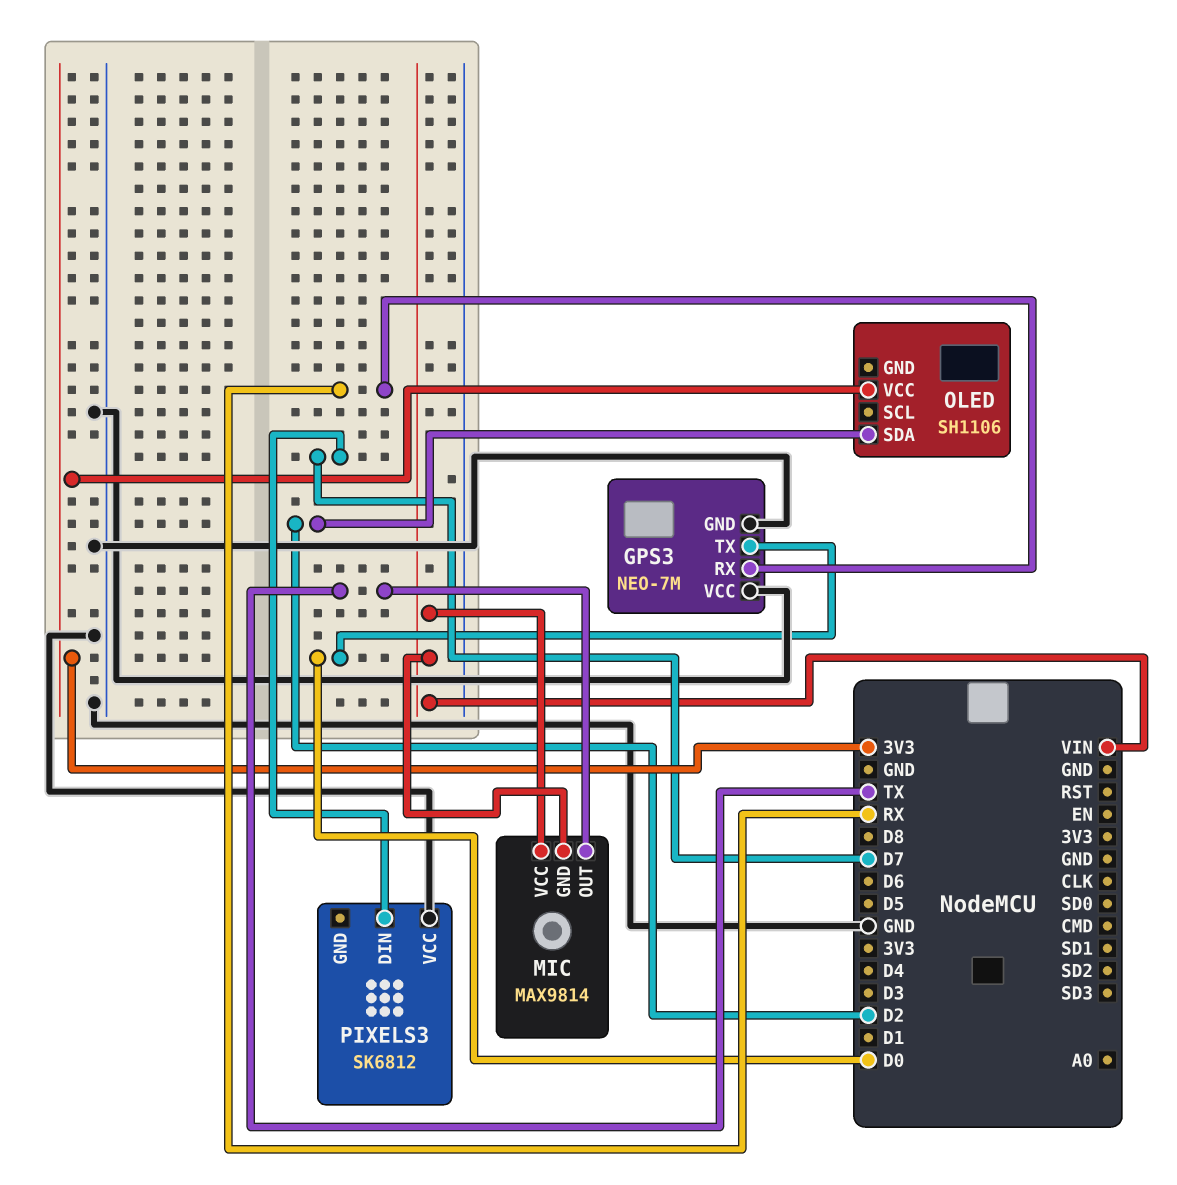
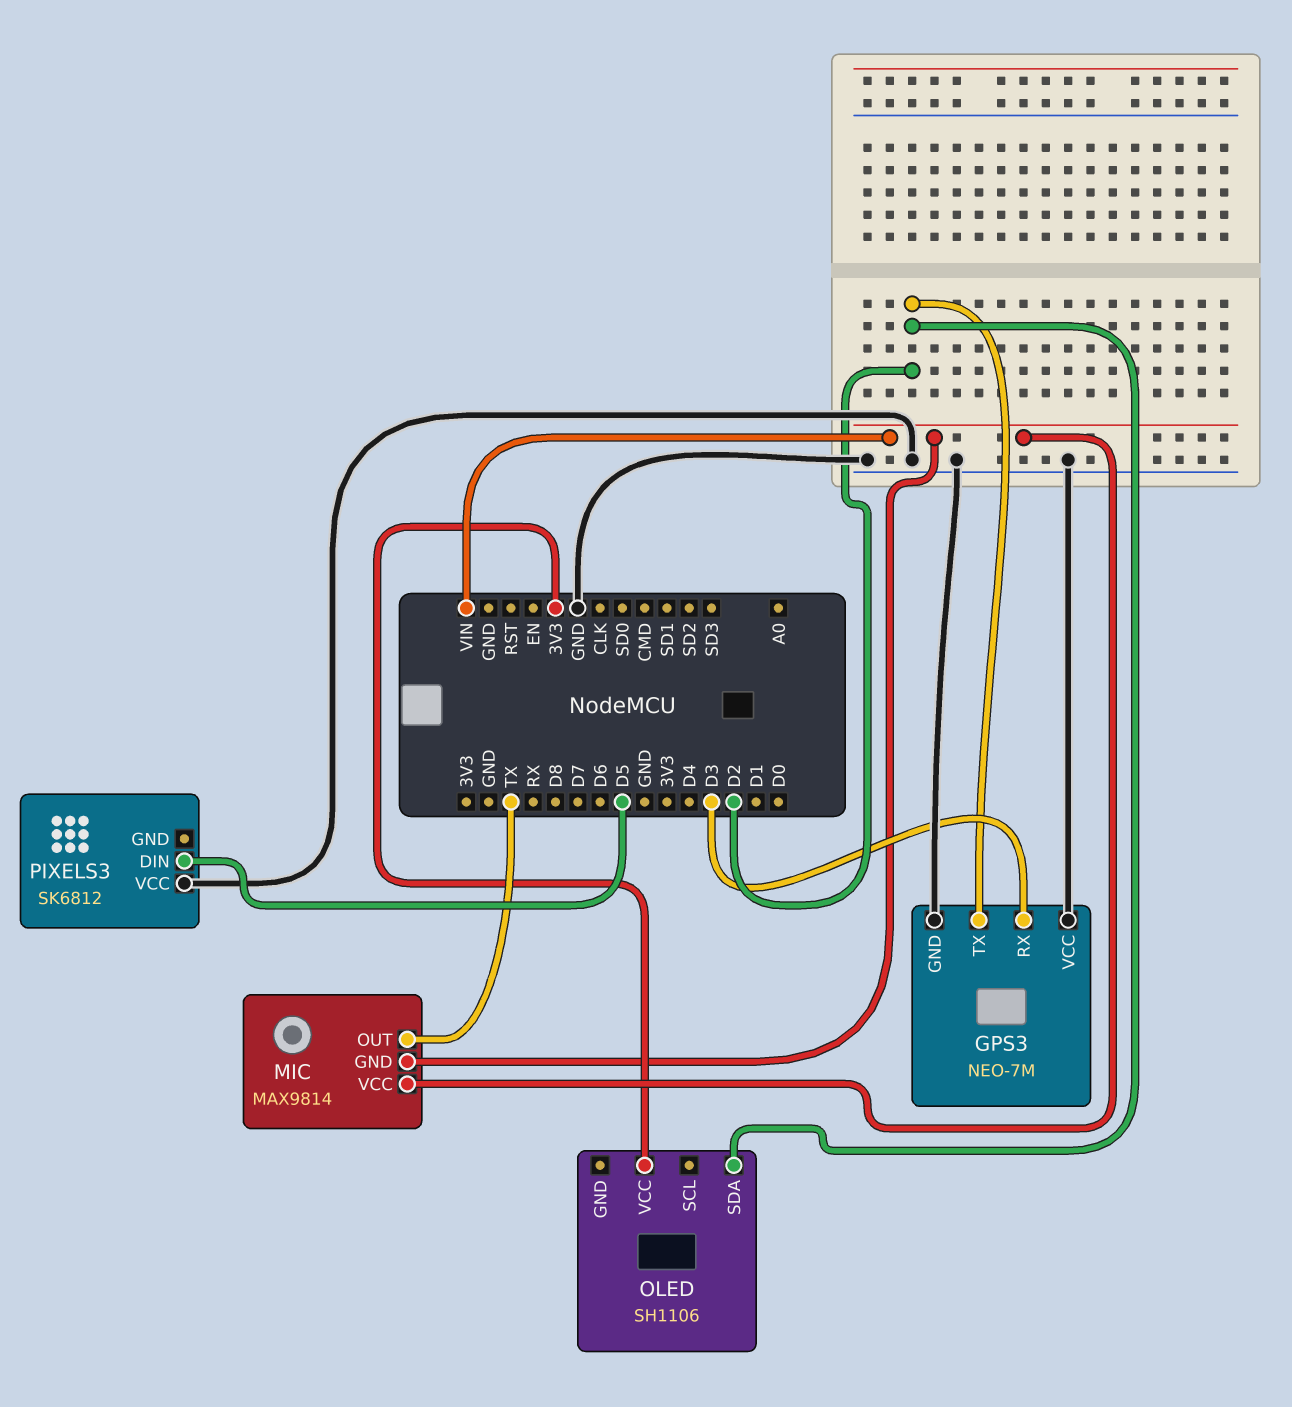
GPS3 pin RX: RX -> D3
GPS3 pin TX: D0 -> D2
PIXELS3 pin DIN: D7 -> D5

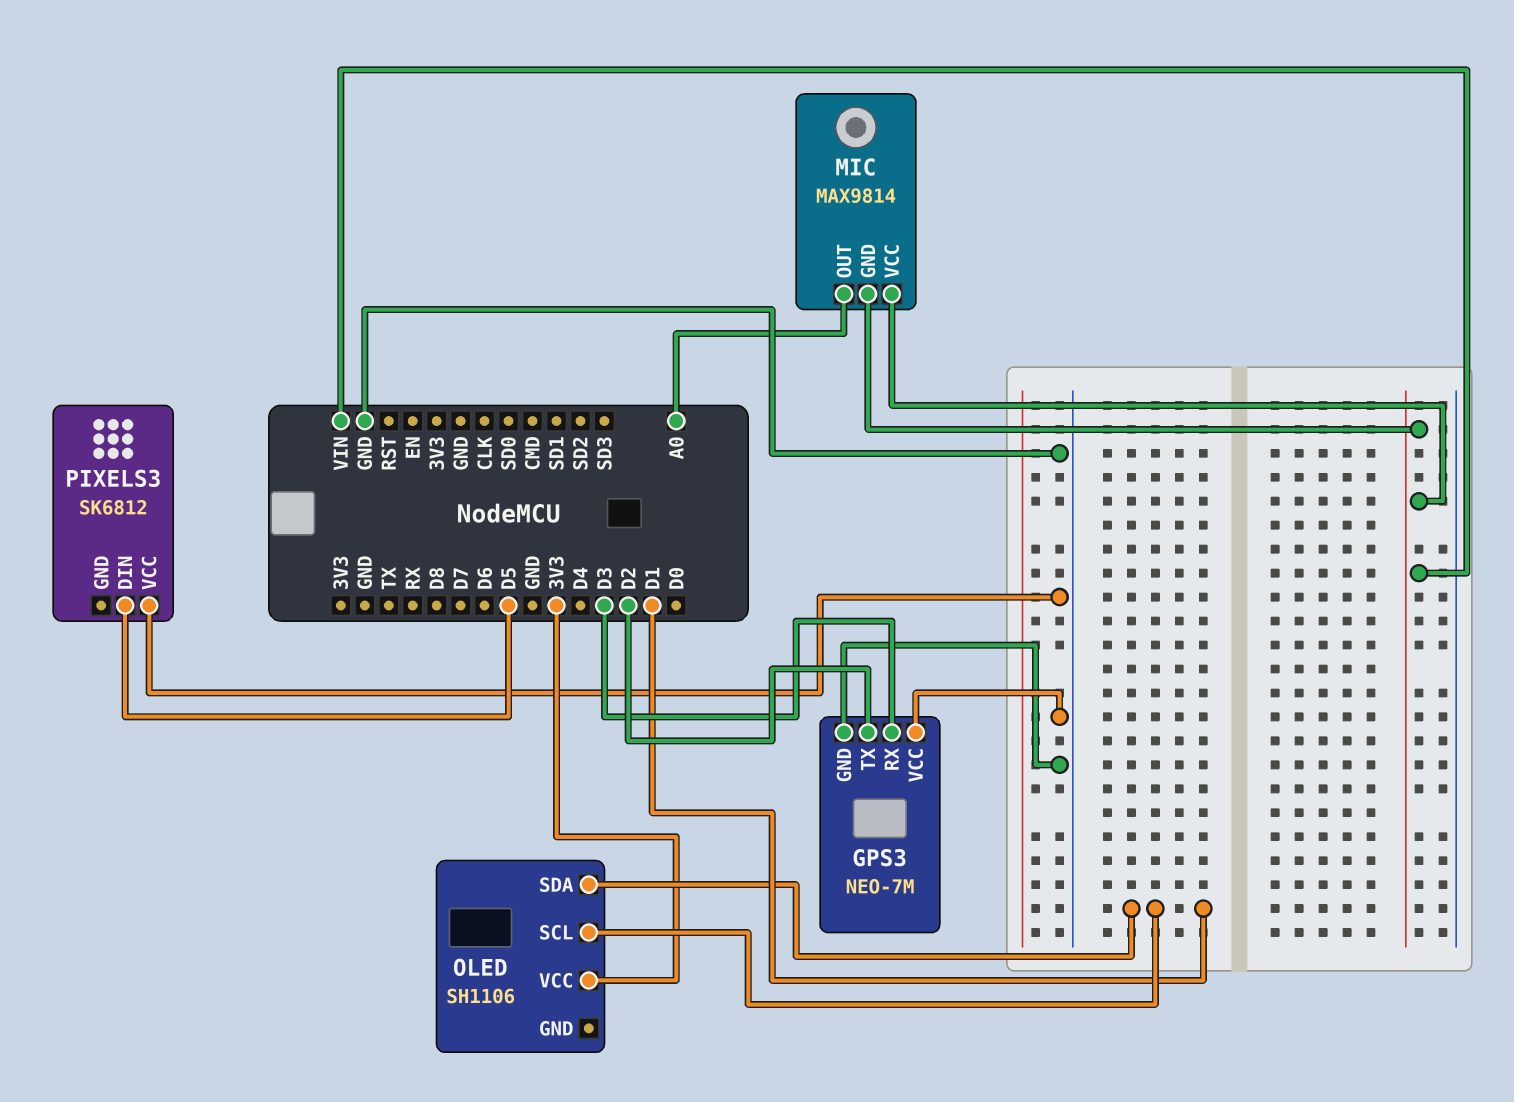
MIC pin OUT: TX -> A0
OLED pin SCL: none -> D1
OLED pin SDA: D2 -> D1

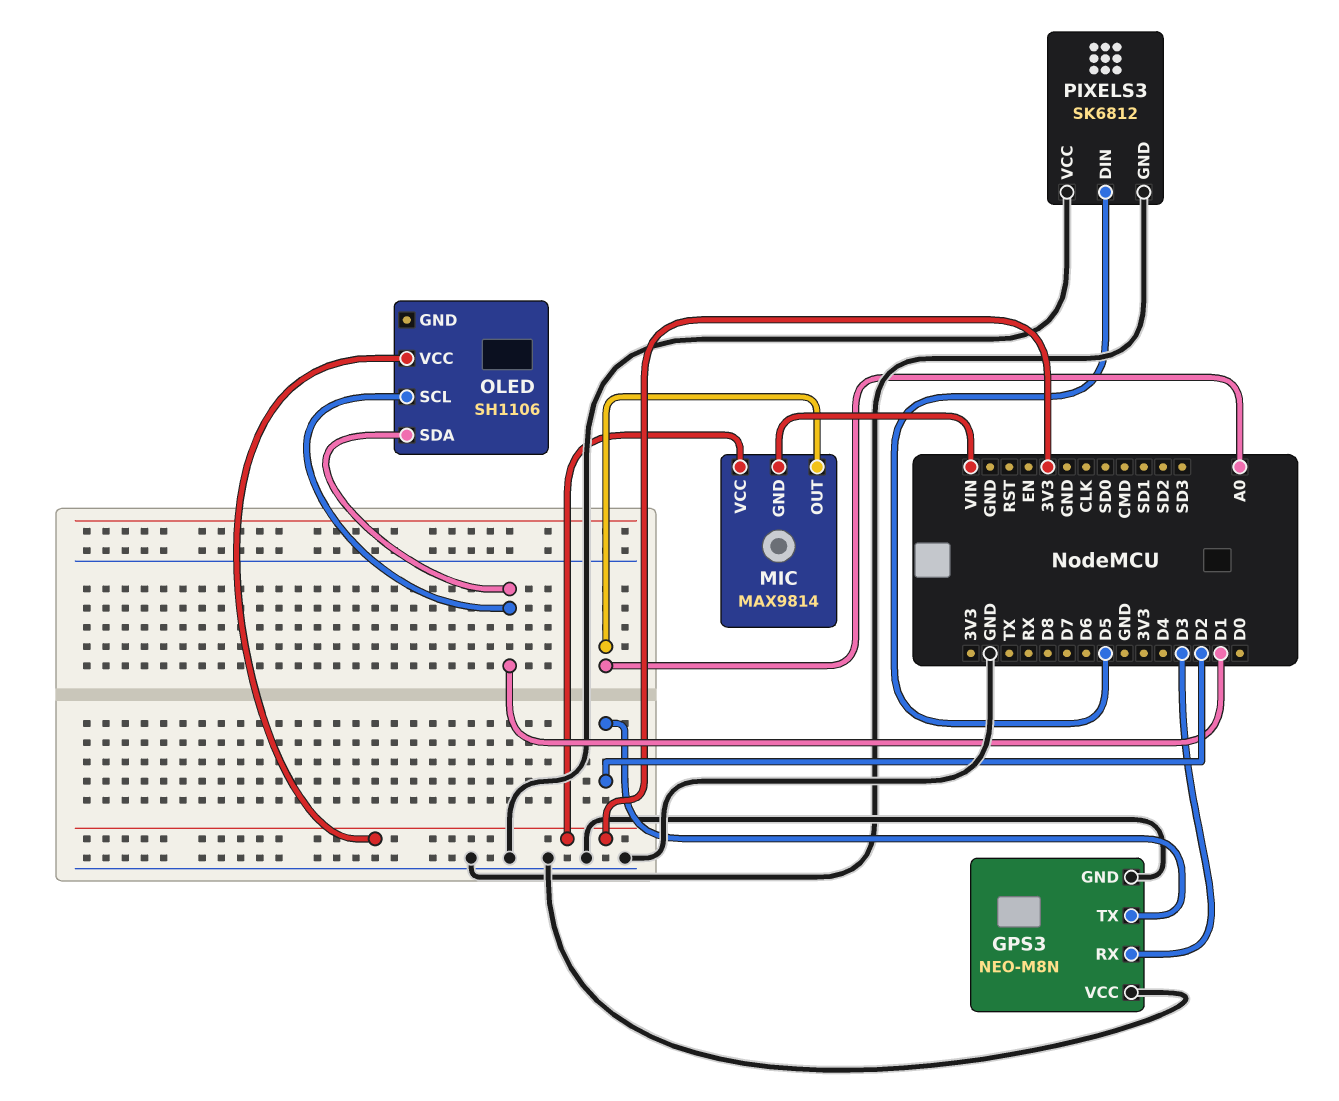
GPS3: NEO-7M -> NEO-M8N
MIC pin VCC: VIN -> 3V3
PIXELS3 pin GND: none -> GND

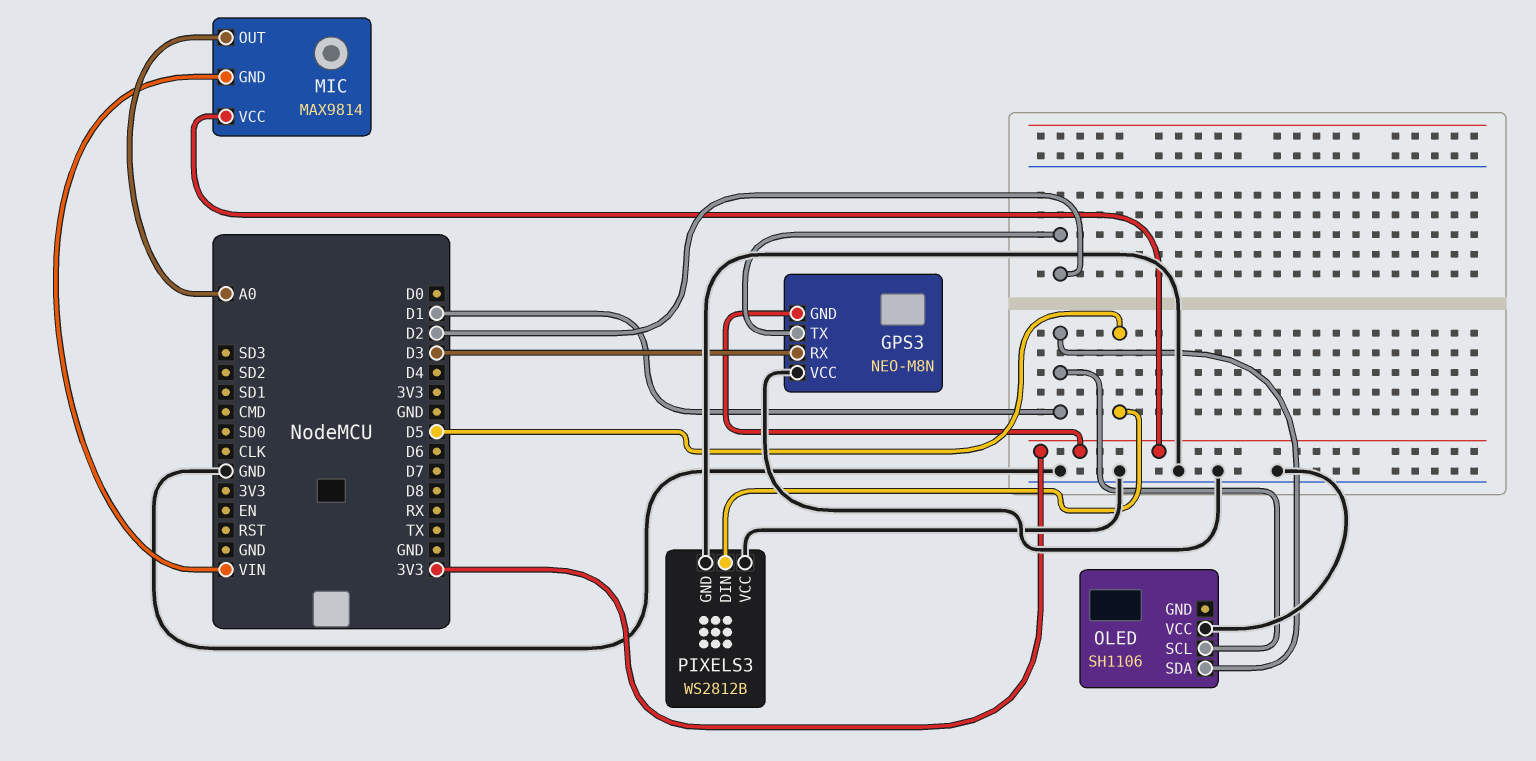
GPS3 pin GND: GND -> 3V3
OLED pin VCC: 3V3 -> GND
PIXELS3: SK6812 -> WS2812B

